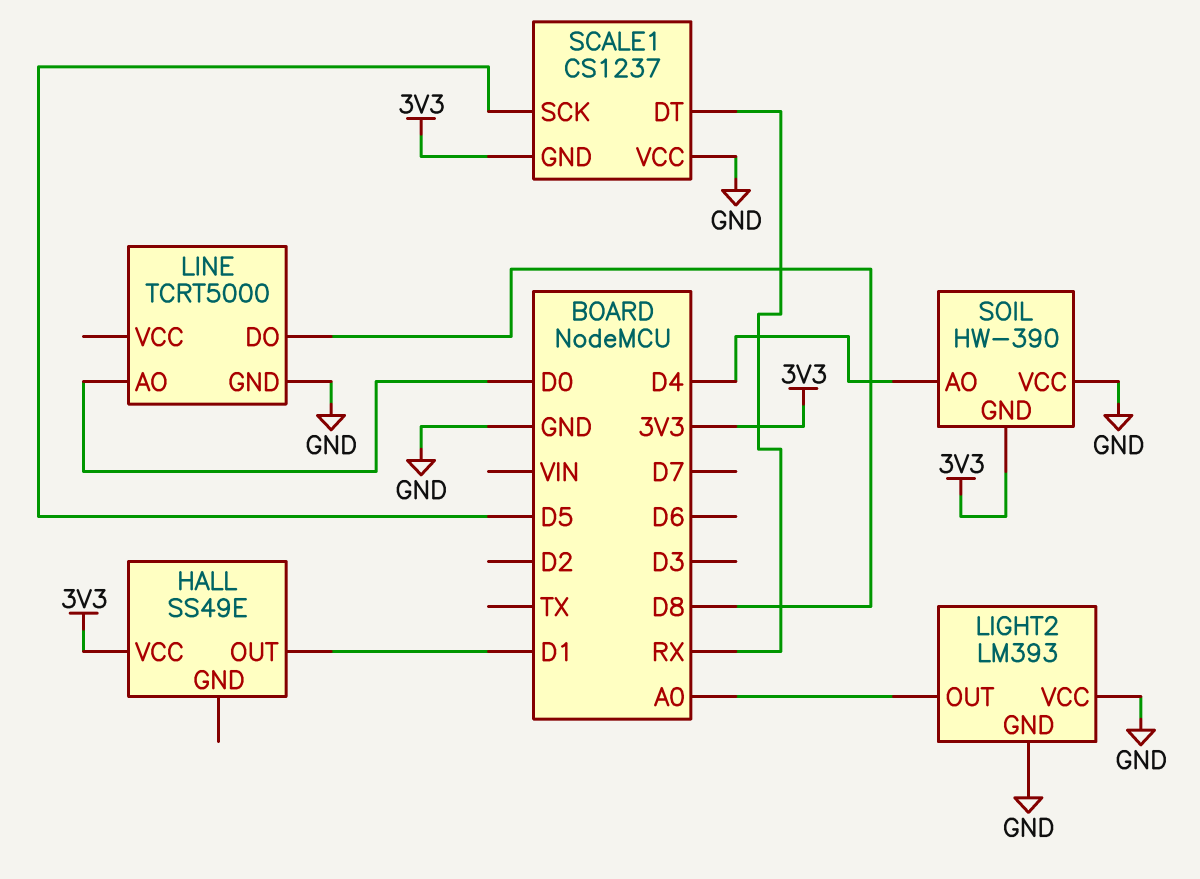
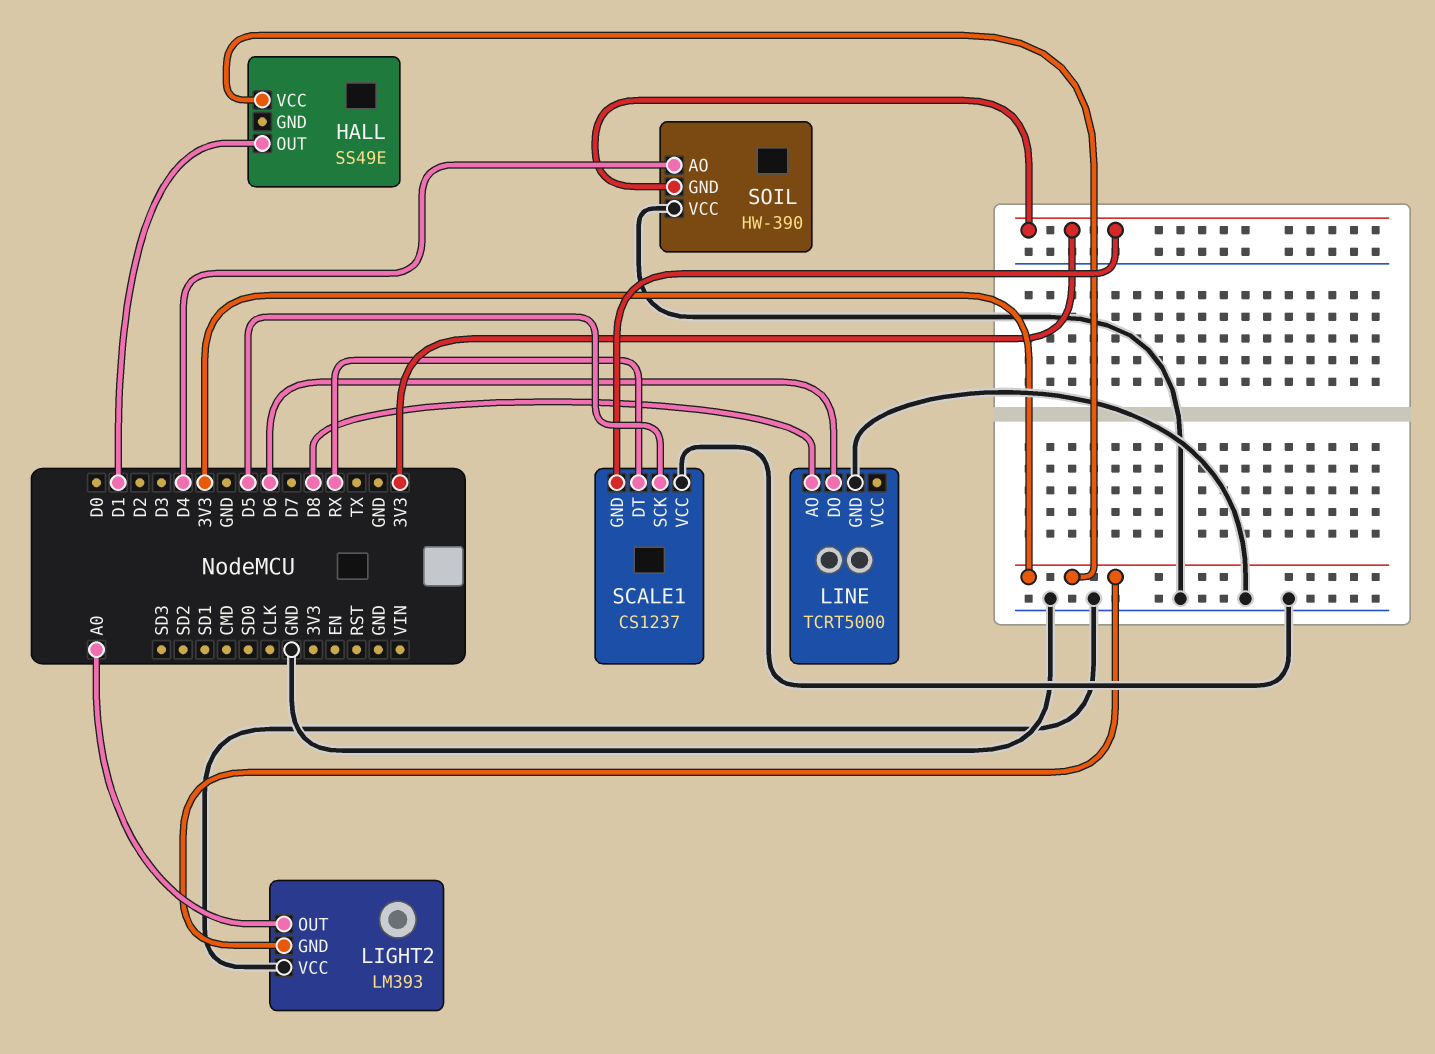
LIGHT2 pin GND: GND -> 3V3
LINE pin AO: D0 -> D8
LINE pin DO: D8 -> D6

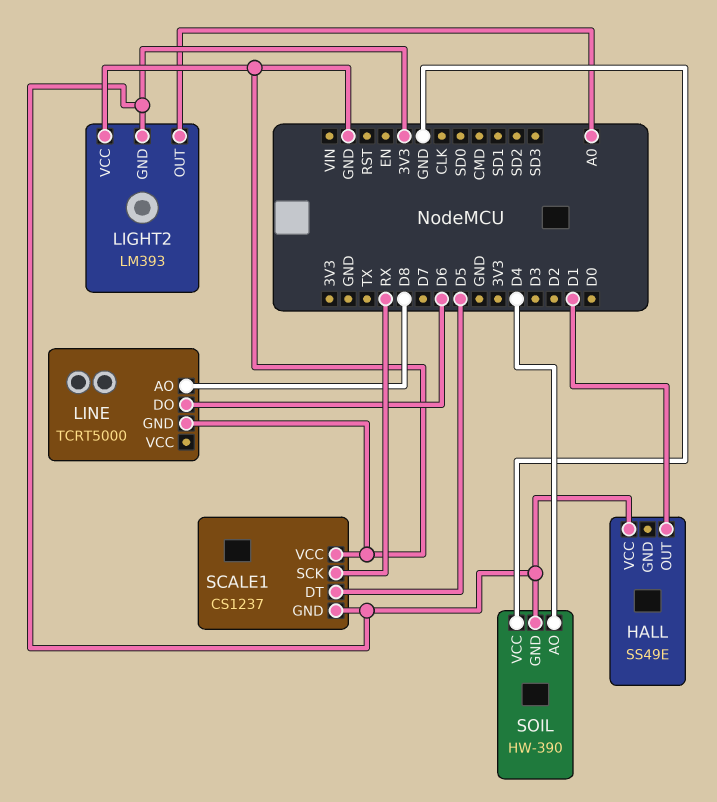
SCALE1 pin DT: RX -> D5
SCALE1 pin SCK: D5 -> RX

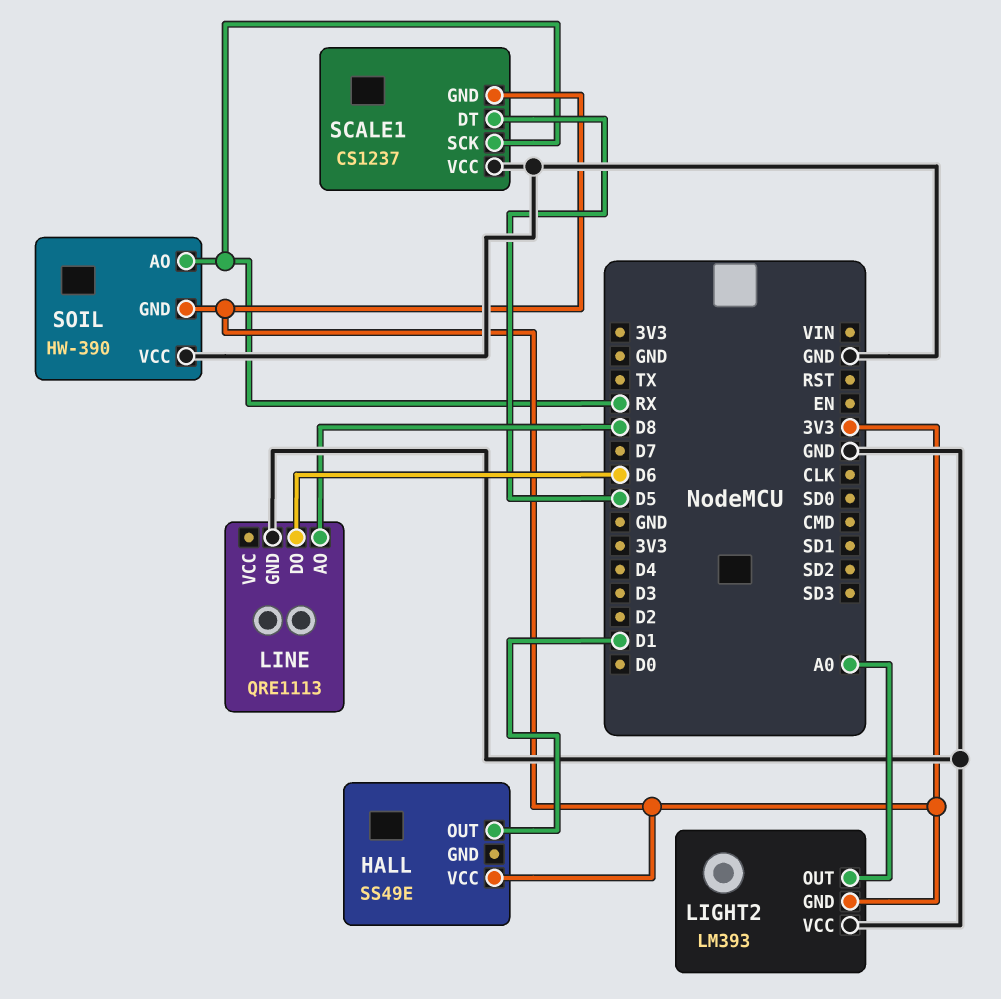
LINE: TCRT5000 -> QRE1113
SOIL pin AO: D4 -> RX

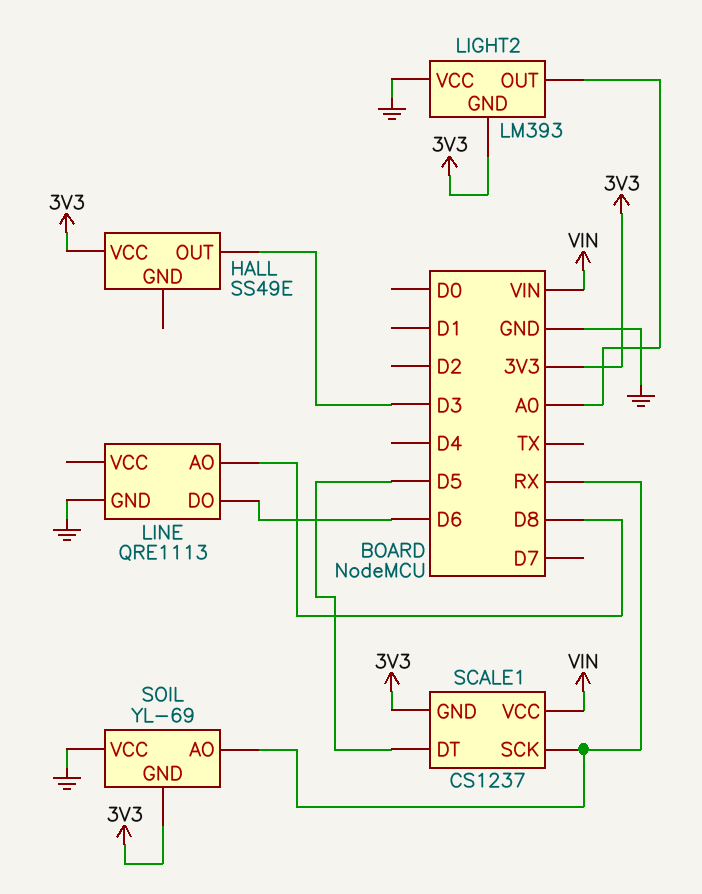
HALL pin OUT: D1 -> D3
SCALE1 pin VCC: GND -> VIN
SOIL: HW-390 -> YL-69

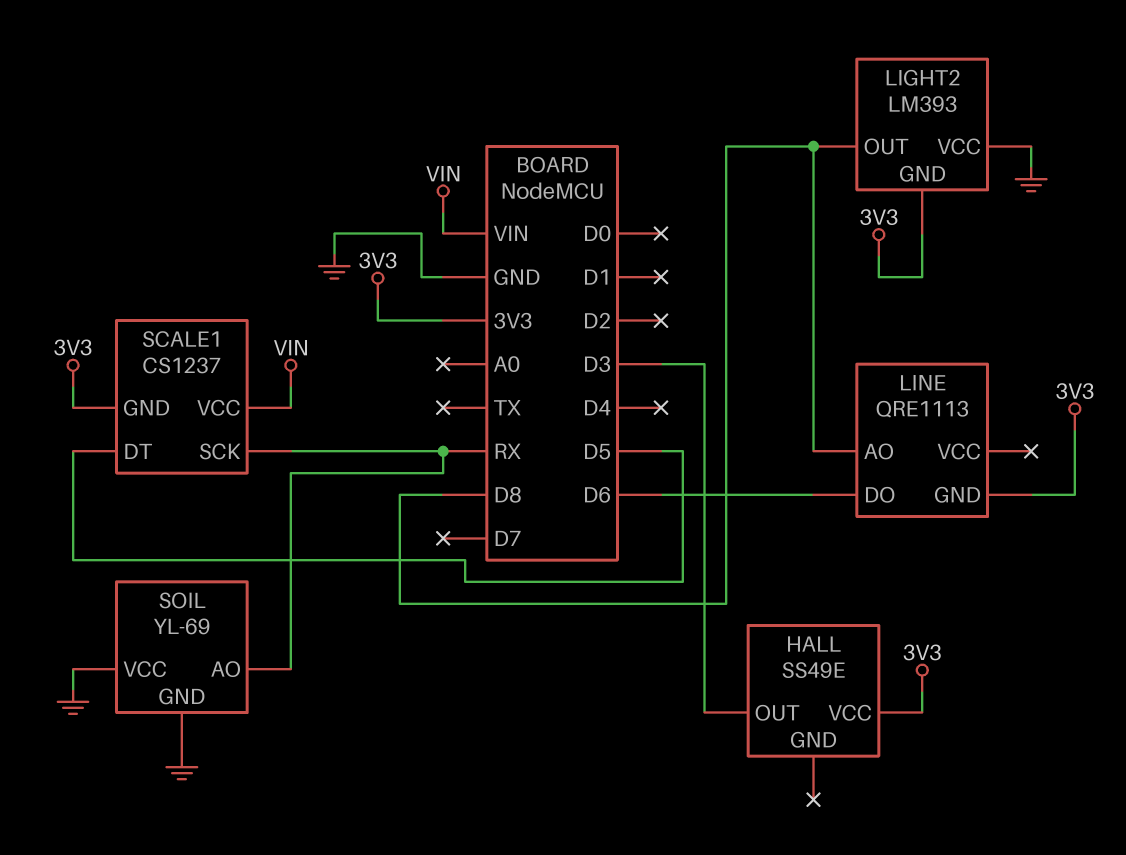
LIGHT2 pin OUT: A0 -> D8
LINE pin GND: GND -> 3V3
SOIL pin GND: 3V3 -> GND

